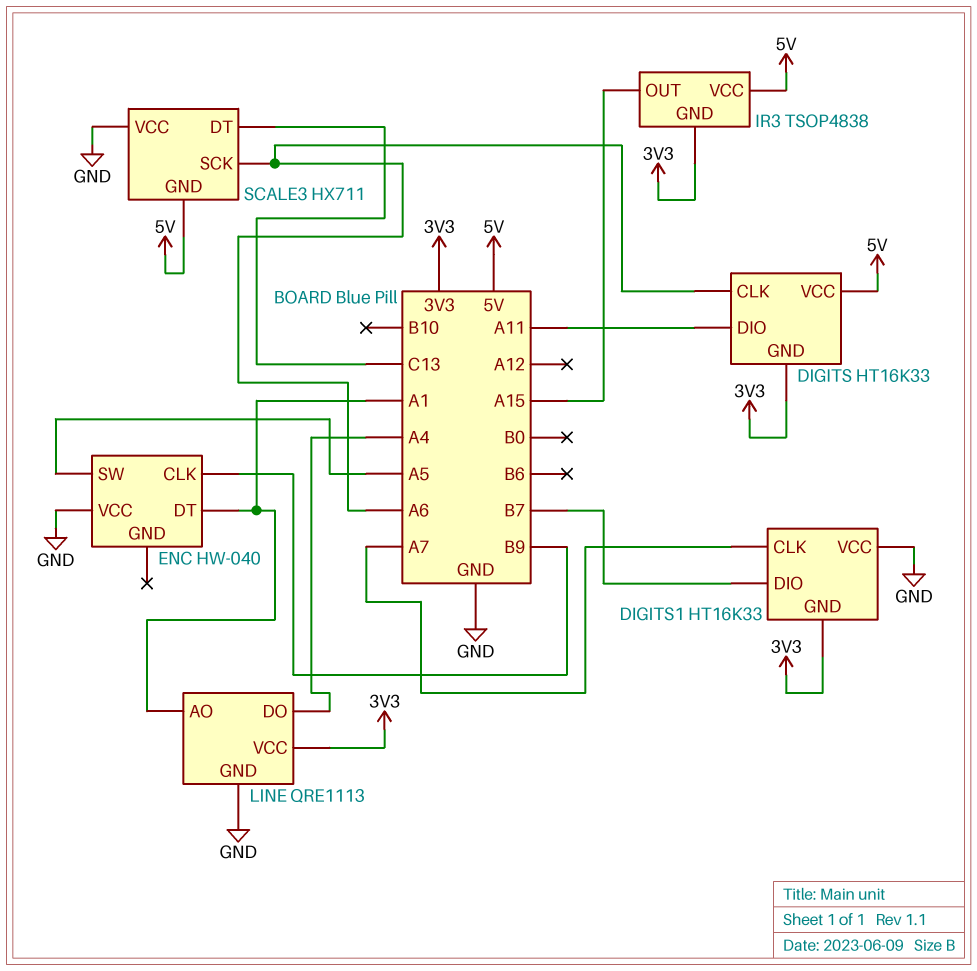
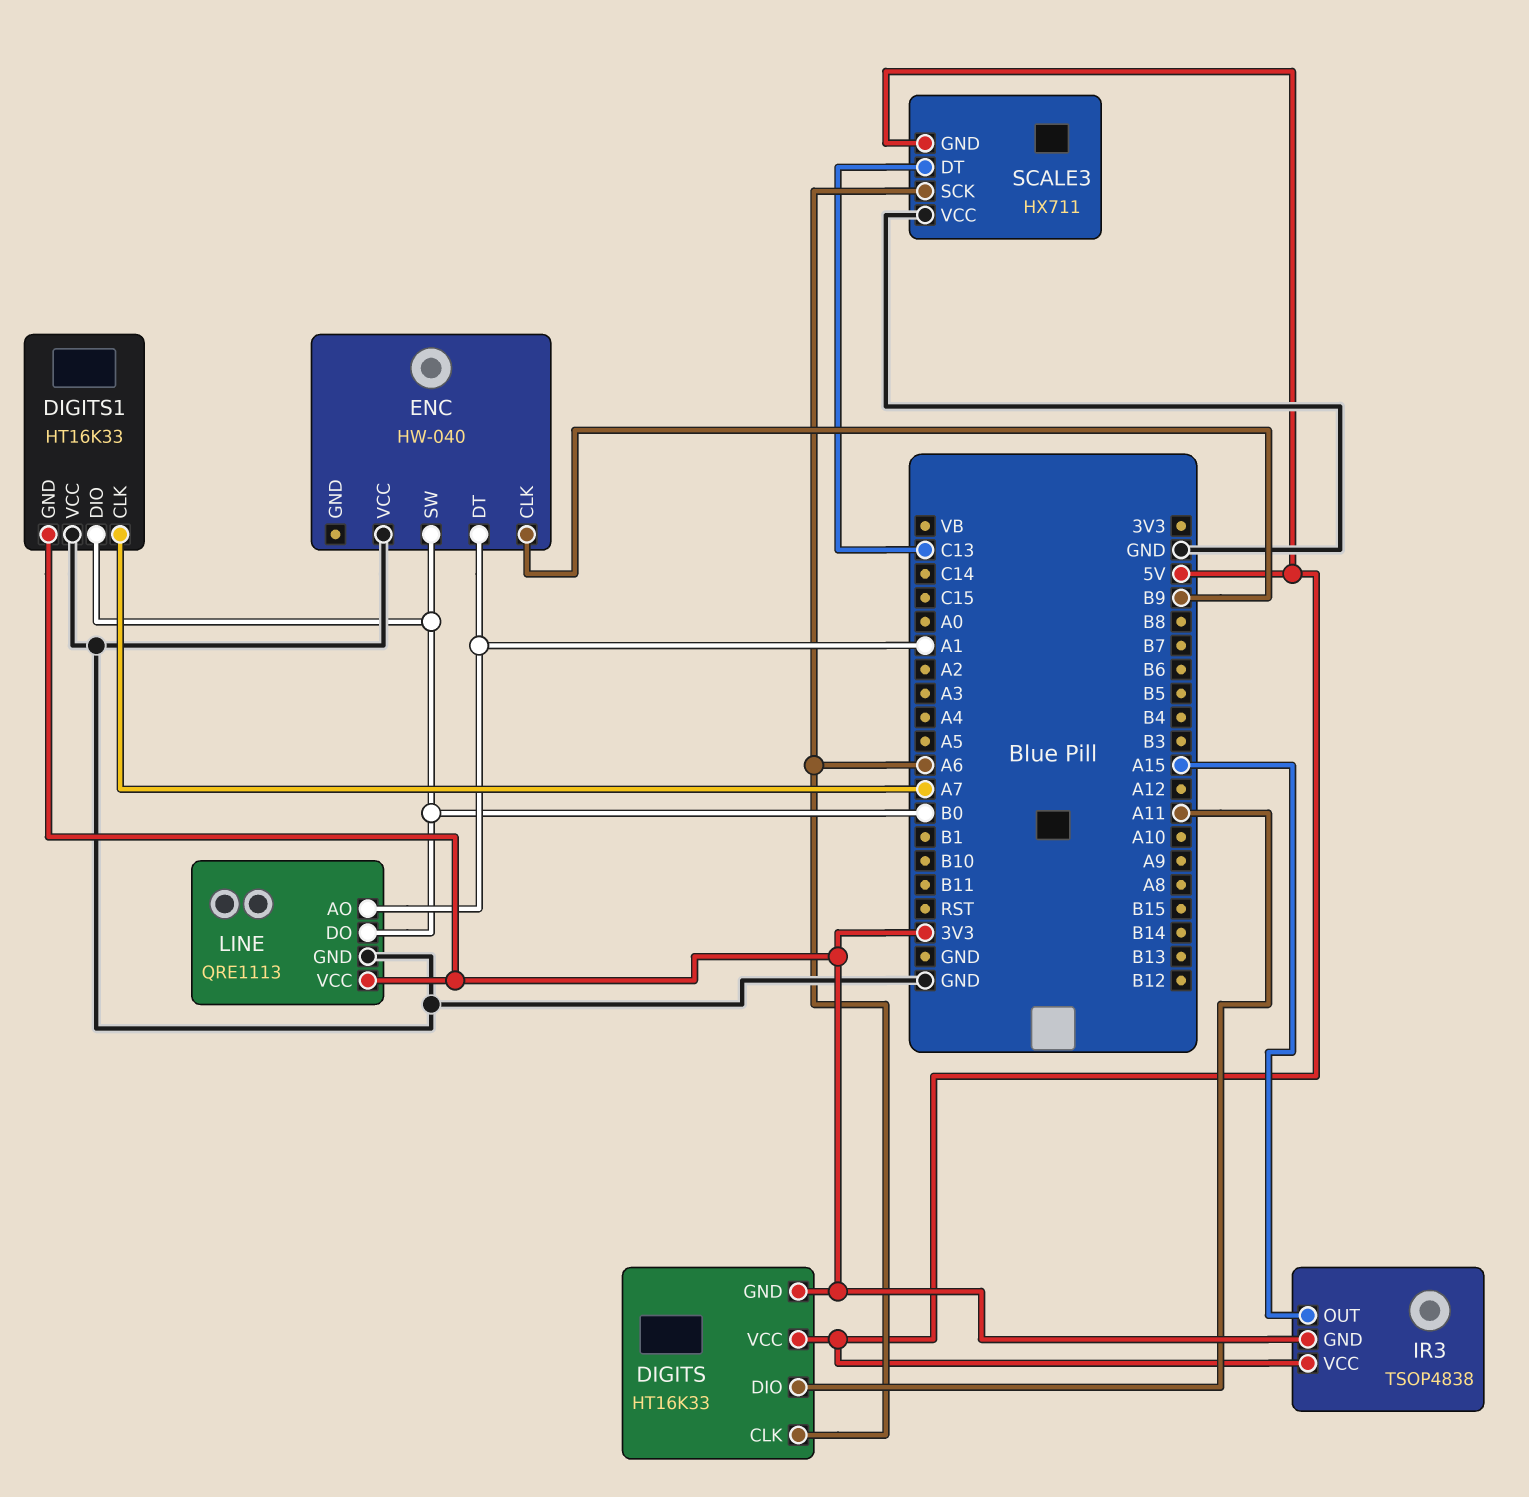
DIGITS1 pin DIO: B7 -> B0
ENC pin SW: A5 -> B0
LINE pin DO: A4 -> B0

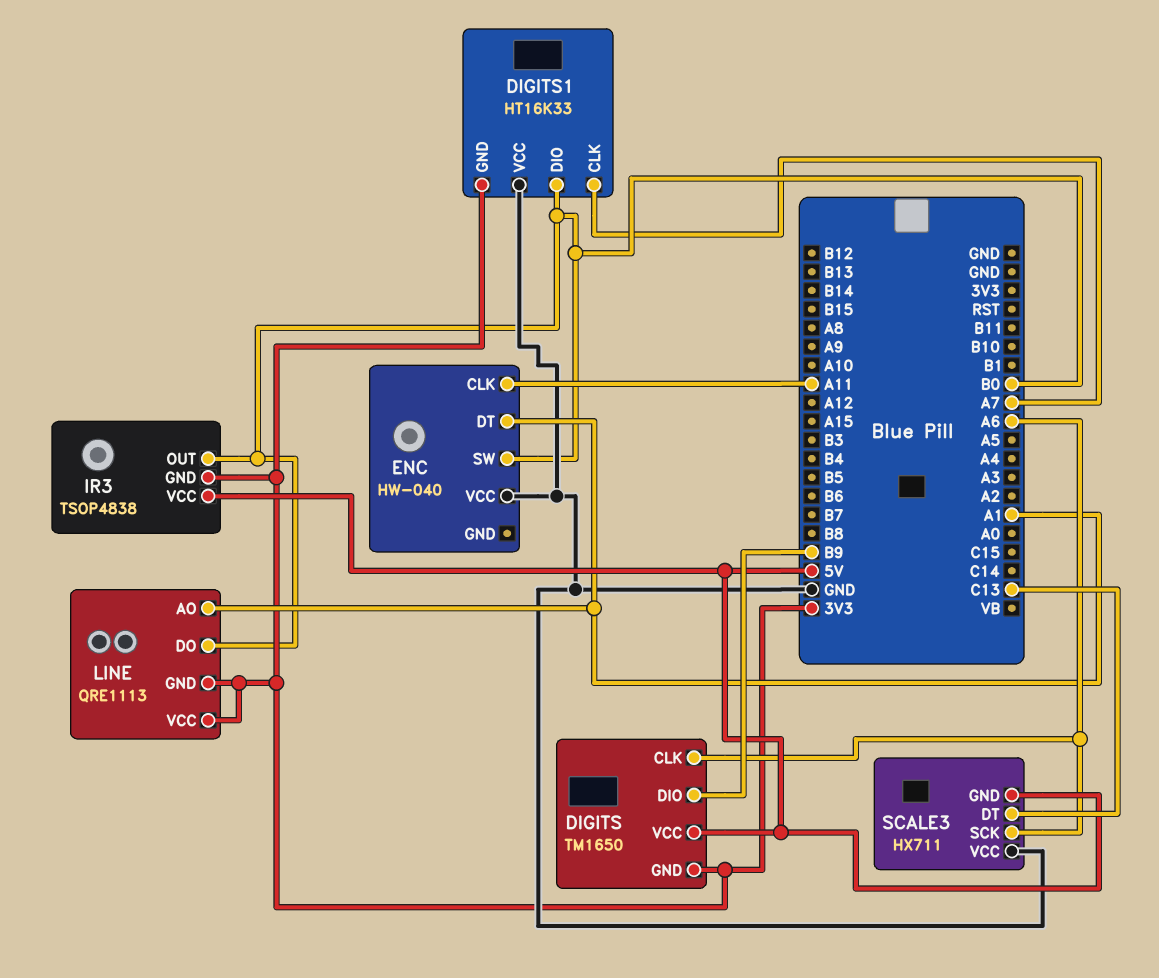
DIGITS: HT16K33 -> TM1650
DIGITS pin DIO: A11 -> B9
ENC pin CLK: B9 -> A11
IR3 pin OUT: A15 -> B0
LINE pin GND: GND -> 3V3

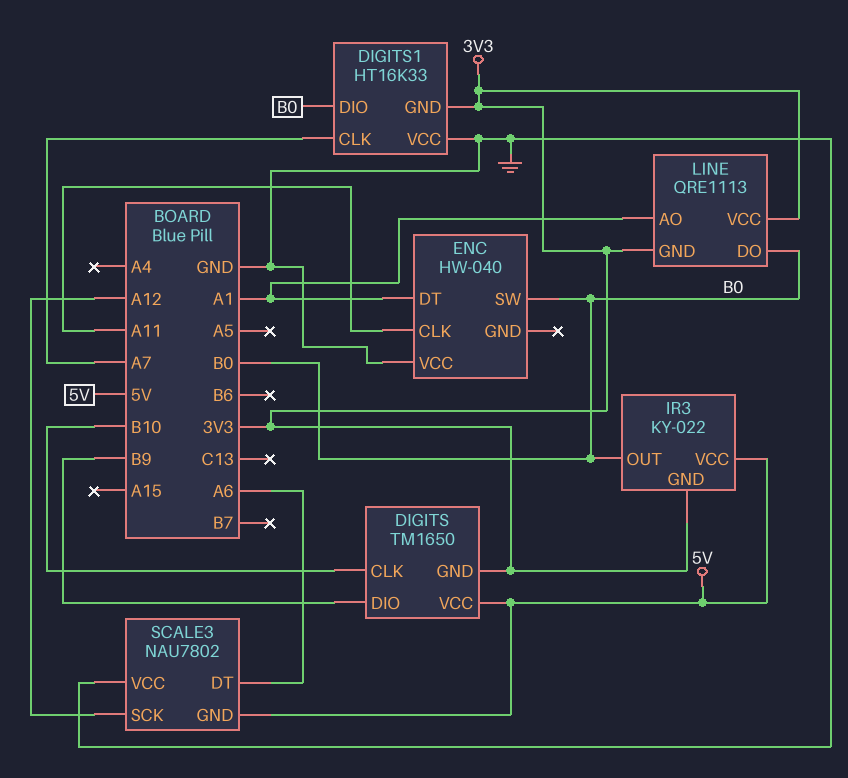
DIGITS pin CLK: A6 -> B10
IR3: TSOP4838 -> KY-022
SCALE3: HX711 -> NAU7802
SCALE3 pin DT: C13 -> A6
SCALE3 pin SCK: A6 -> A12

